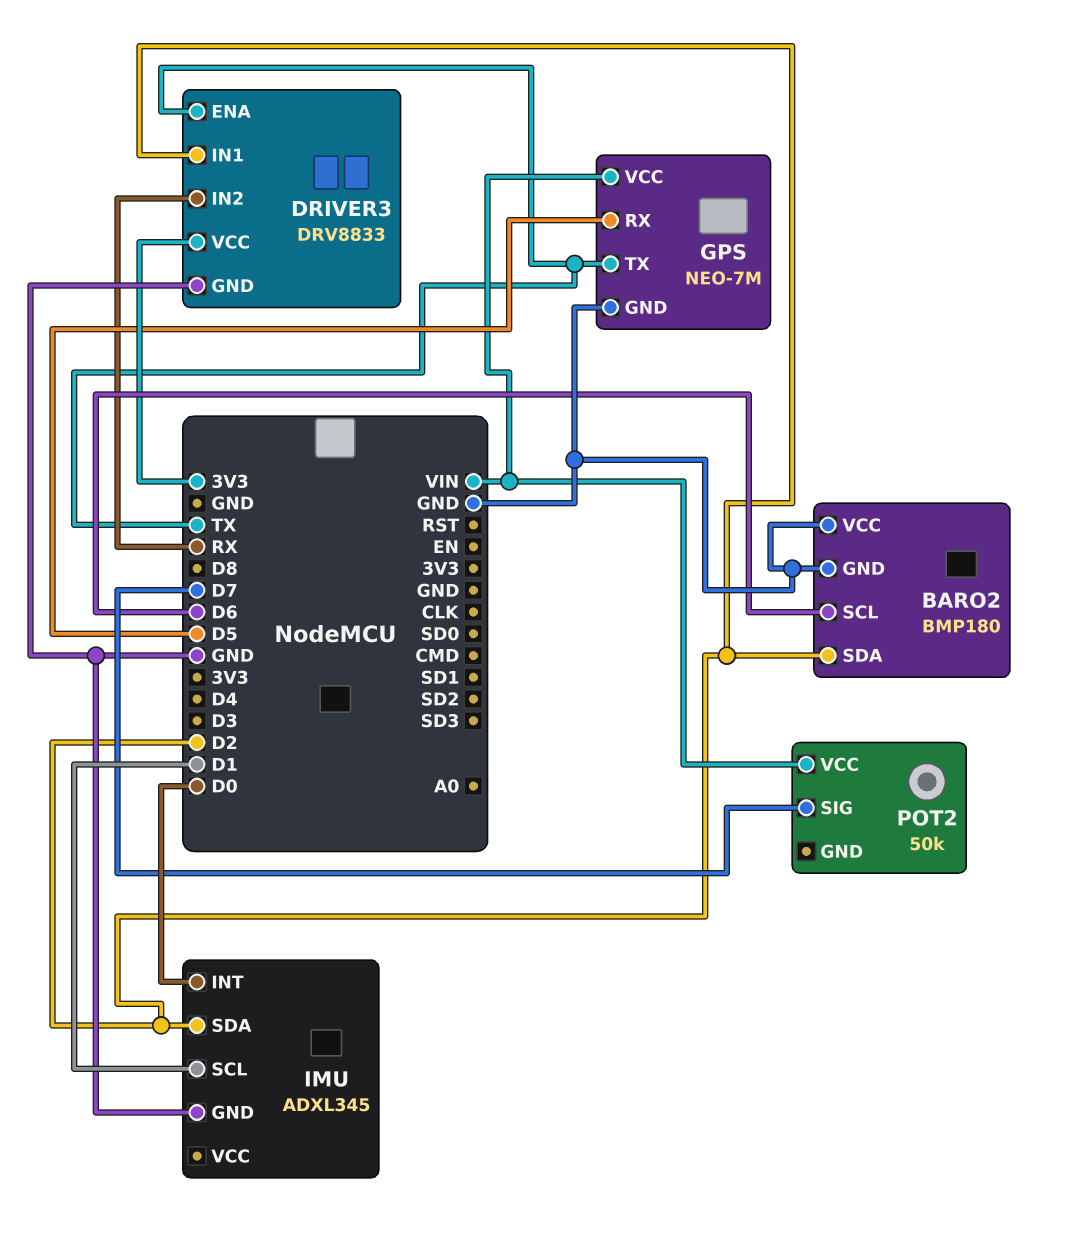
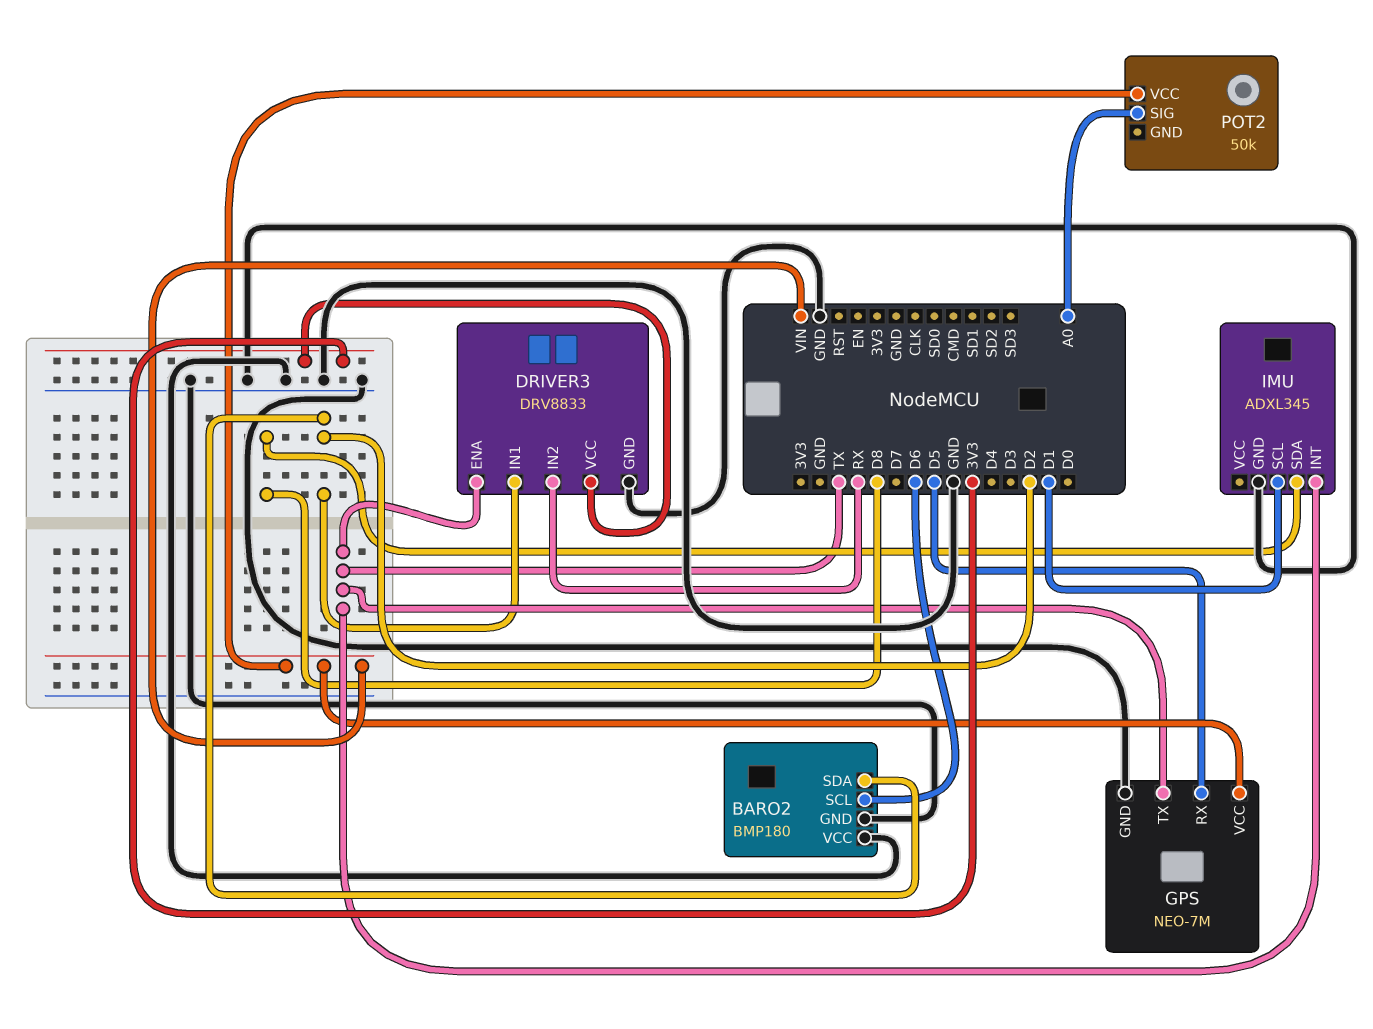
IMU pin INT: D0 -> TX
IMU pin SDA: D2 -> D8
POT2 pin SIG: D7 -> A0

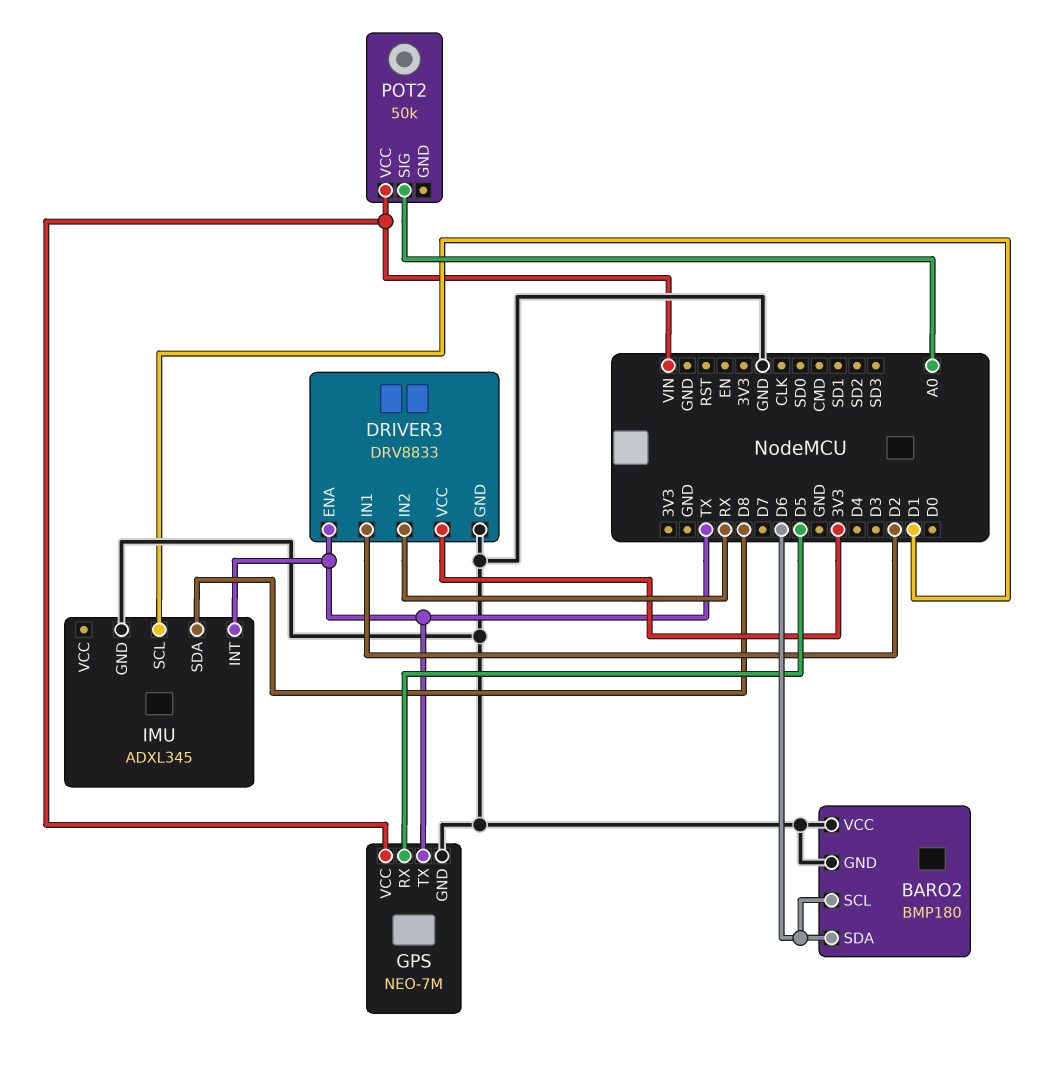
BARO2 pin SDA: D2 -> D6

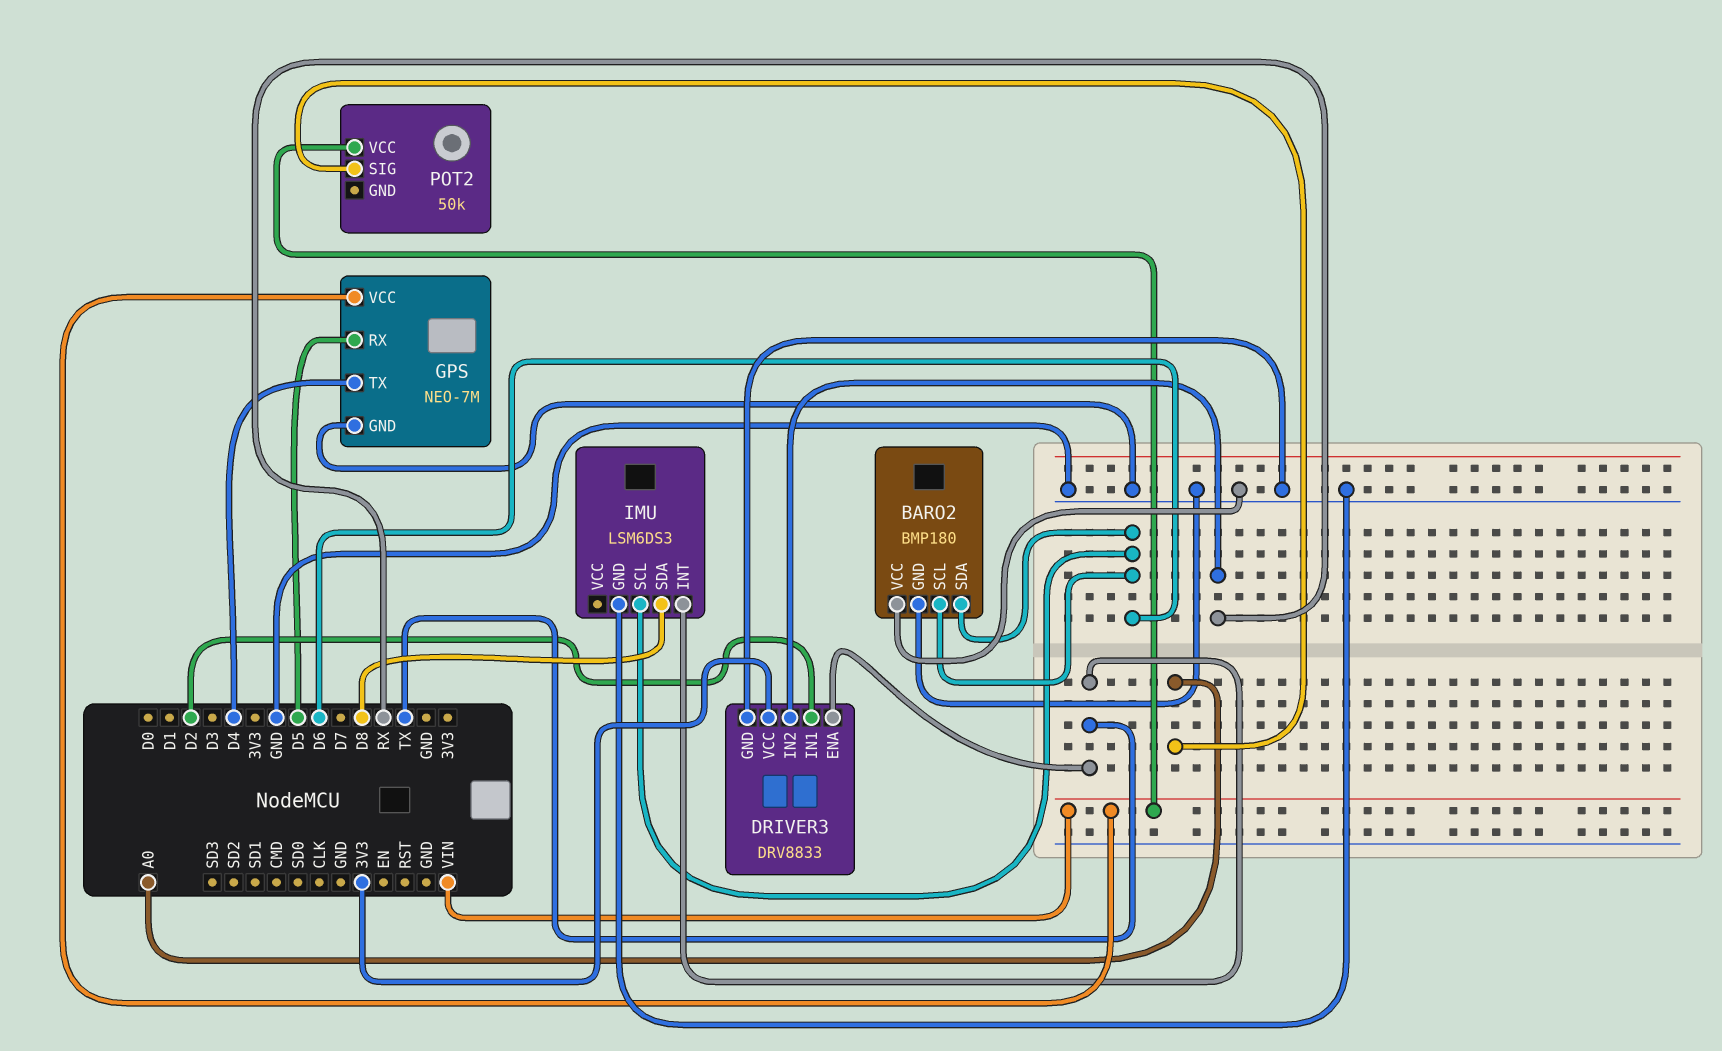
GPS pin TX: TX -> D4
IMU: ADXL345 -> LSM6DS3
IMU pin SCL: D1 -> D6

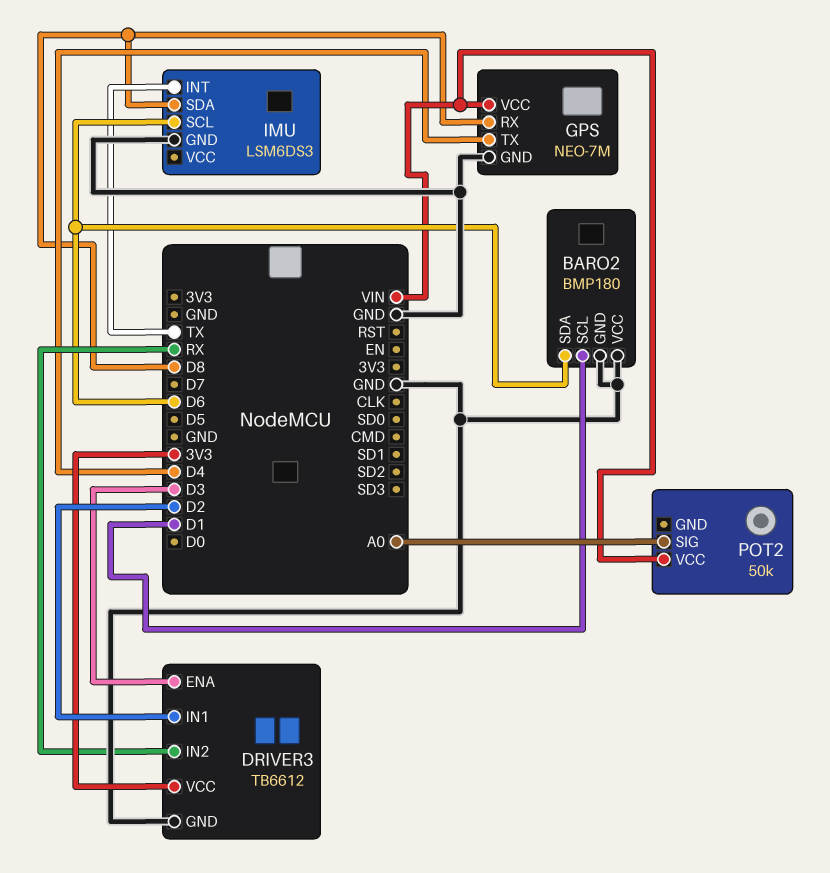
BARO2 pin SCL: D6 -> D1
DRIVER3: DRV8833 -> TB6612
DRIVER3 pin ENA: TX -> D3
GPS pin RX: D5 -> D8

